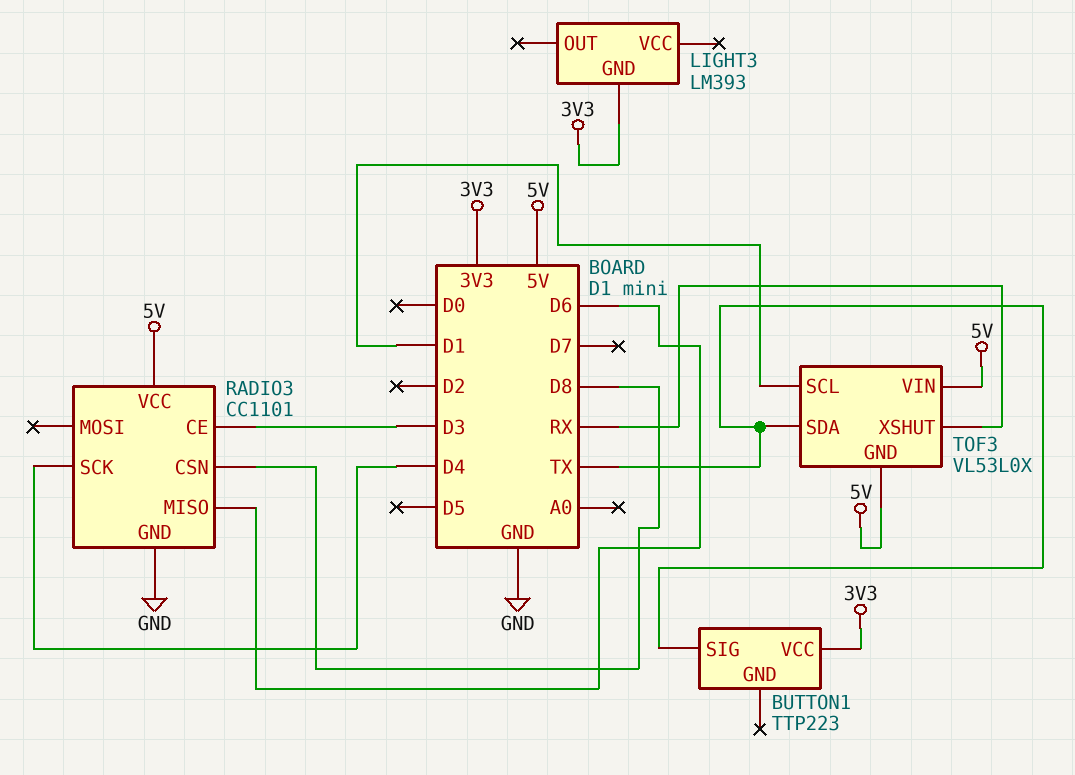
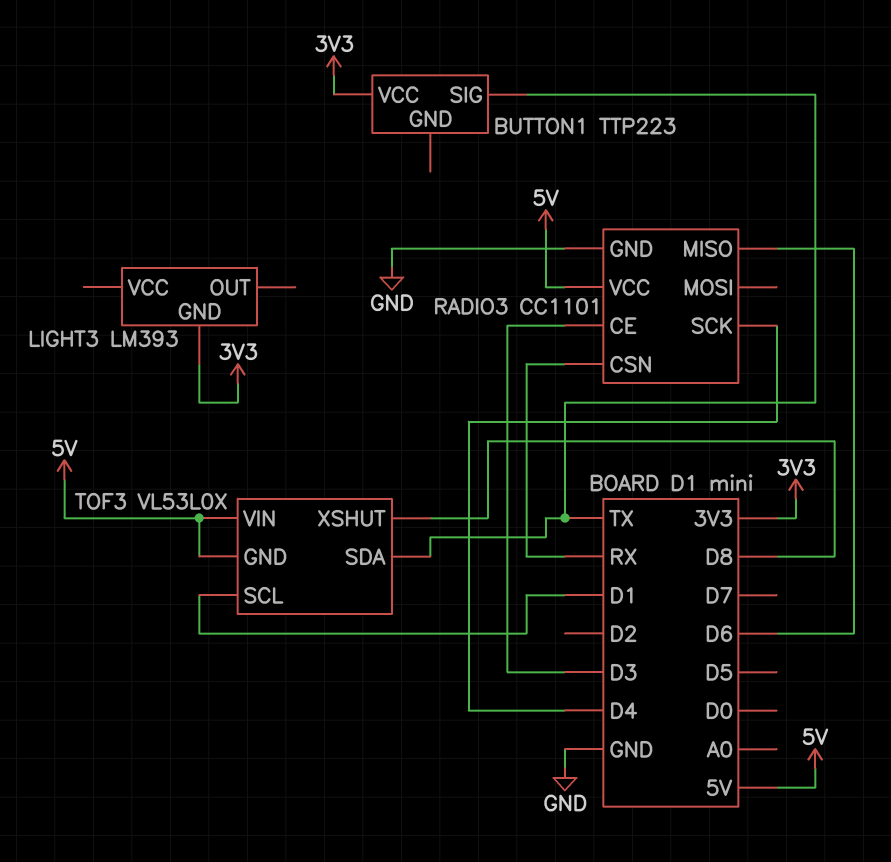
RADIO3 pin CSN: D8 -> RX
TOF3 pin XSHUT: RX -> D8

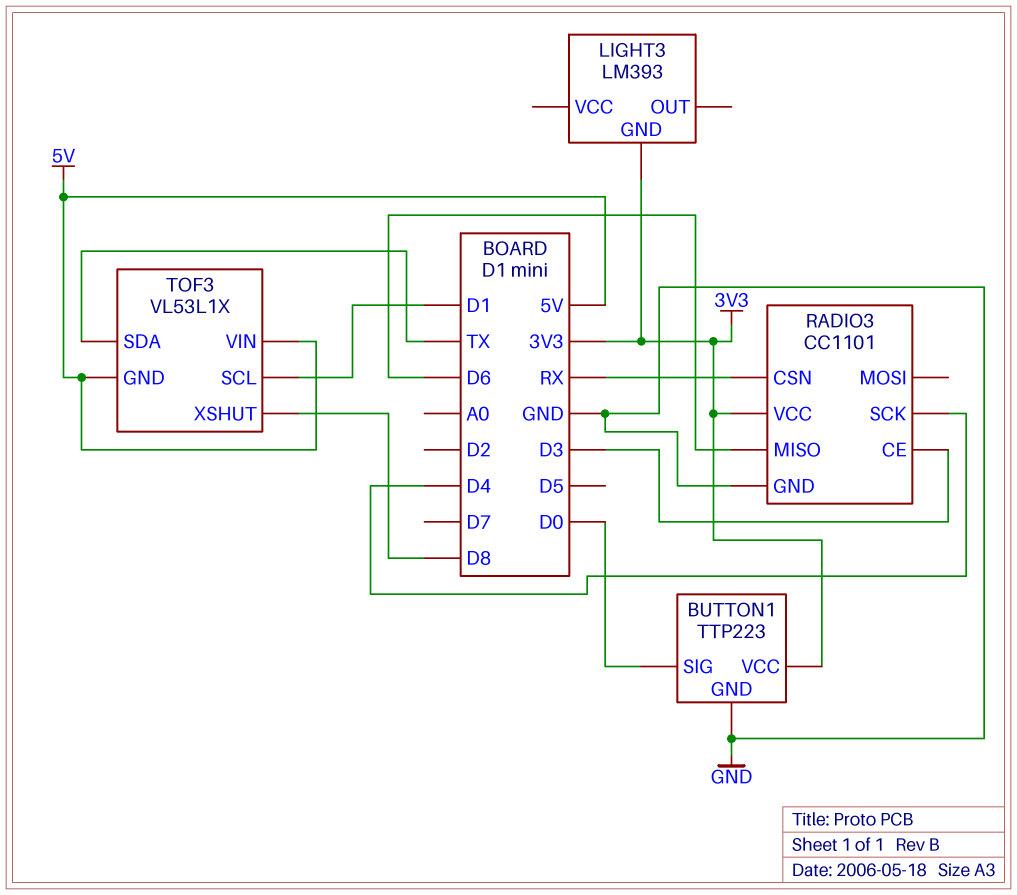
BUTTON1 pin GND: none -> GND
BUTTON1 pin SIG: TX -> D0
RADIO3 pin VCC: 5V -> 3V3
TOF3: VL53L0X -> VL53L1X

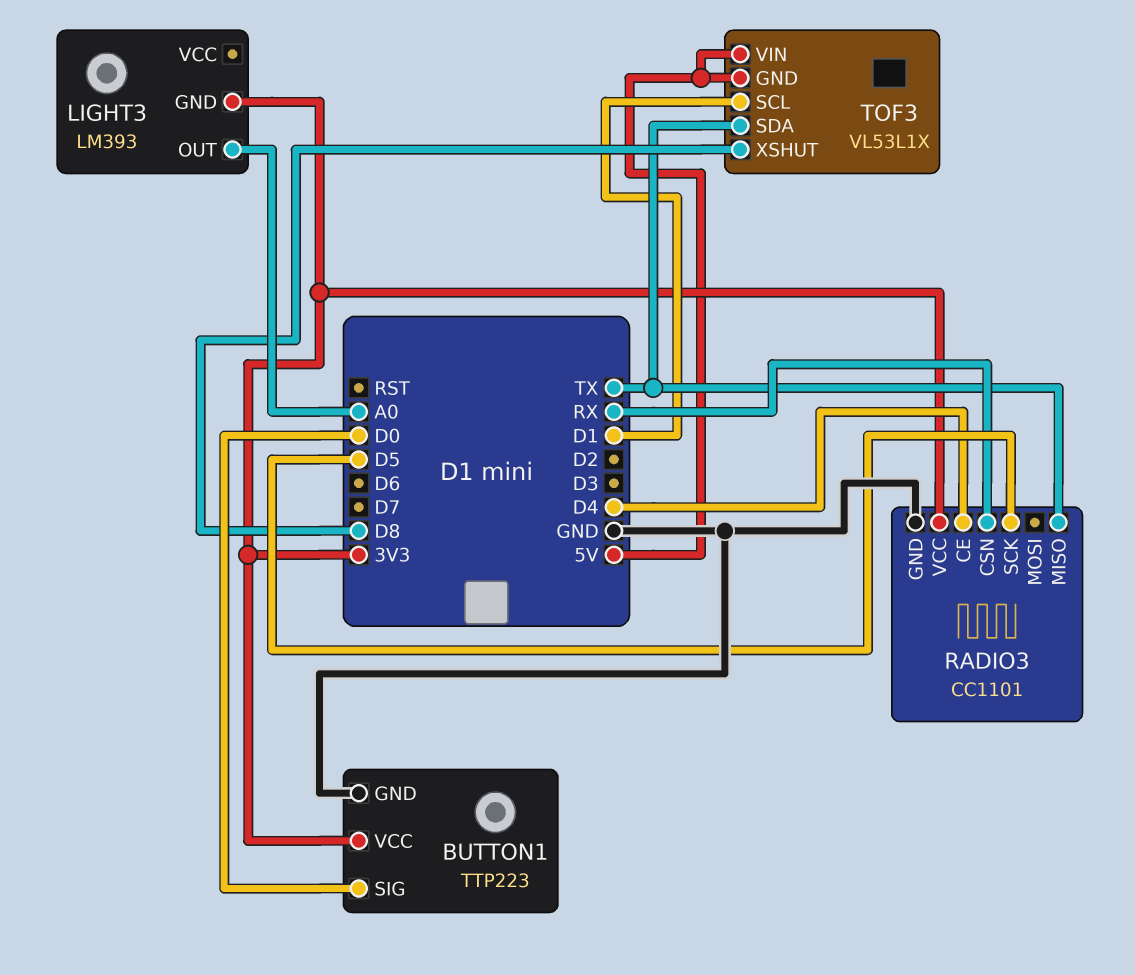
LIGHT3 pin OUT: none -> A0
RADIO3 pin CE: D3 -> D4
RADIO3 pin MISO: D6 -> TX
RADIO3 pin SCK: D4 -> D5

